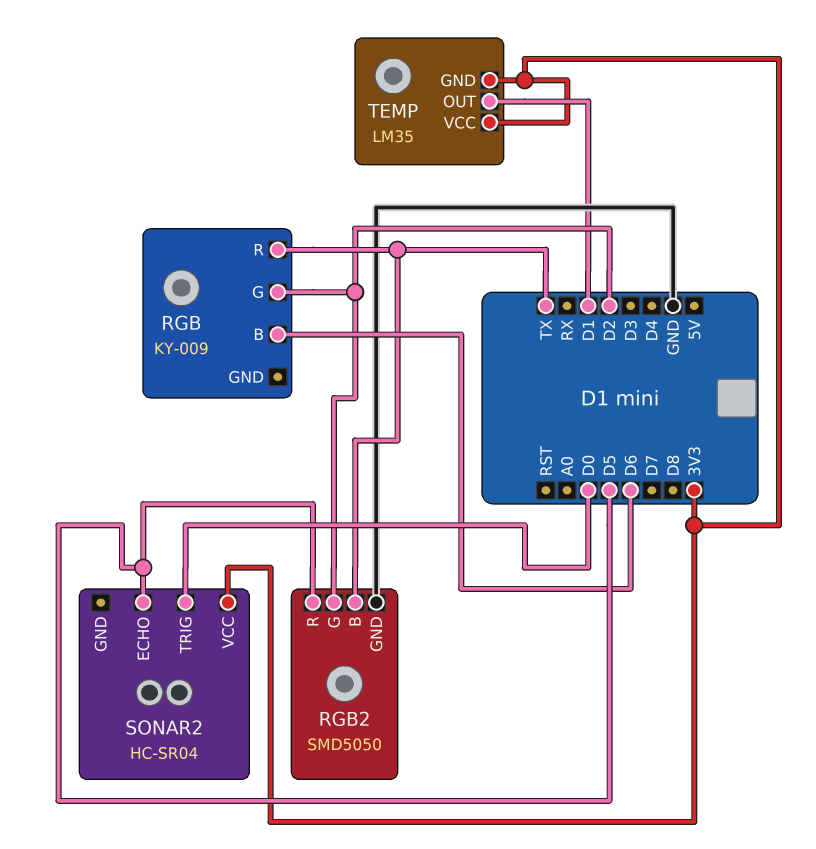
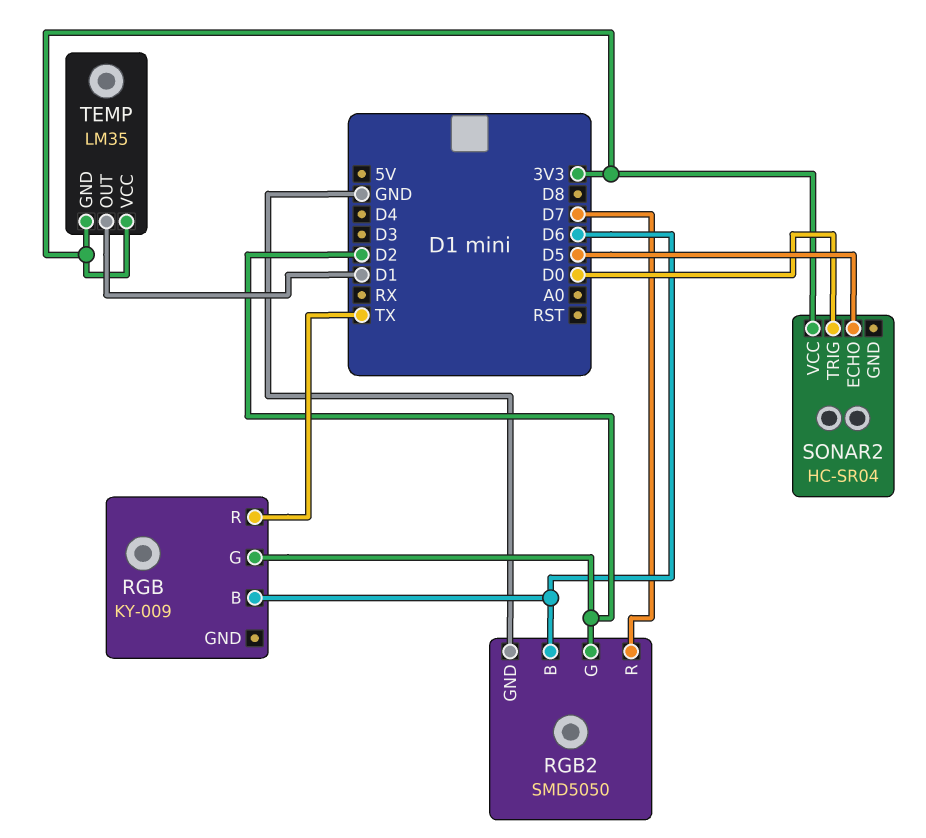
RGB2 pin B: TX -> D6
RGB2 pin R: D5 -> D7

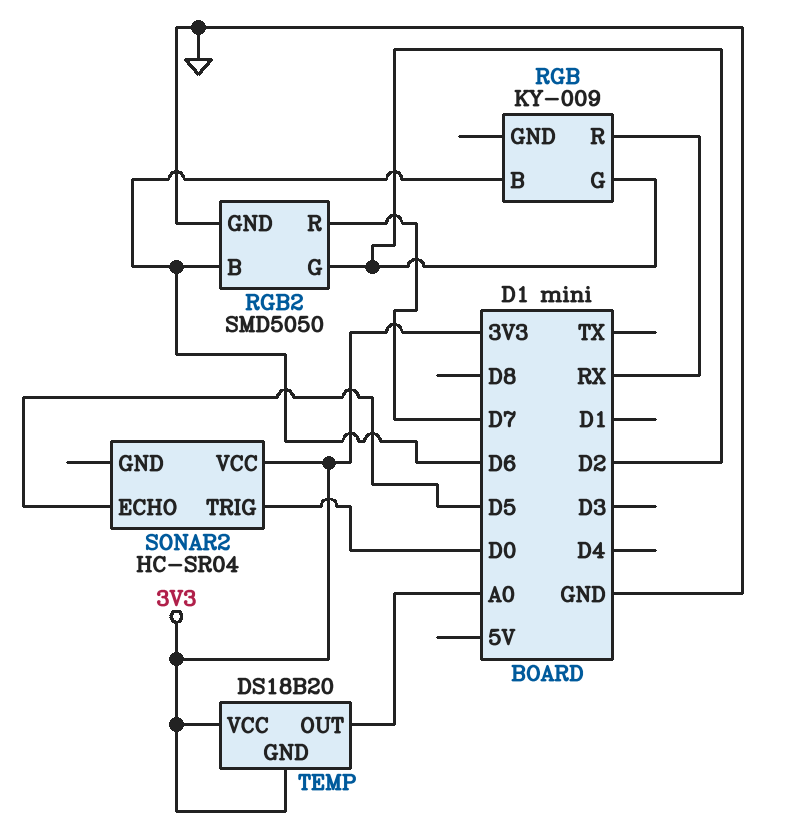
RGB pin R: TX -> RX
TEMP: LM35 -> DS18B20
TEMP pin OUT: D1 -> A0

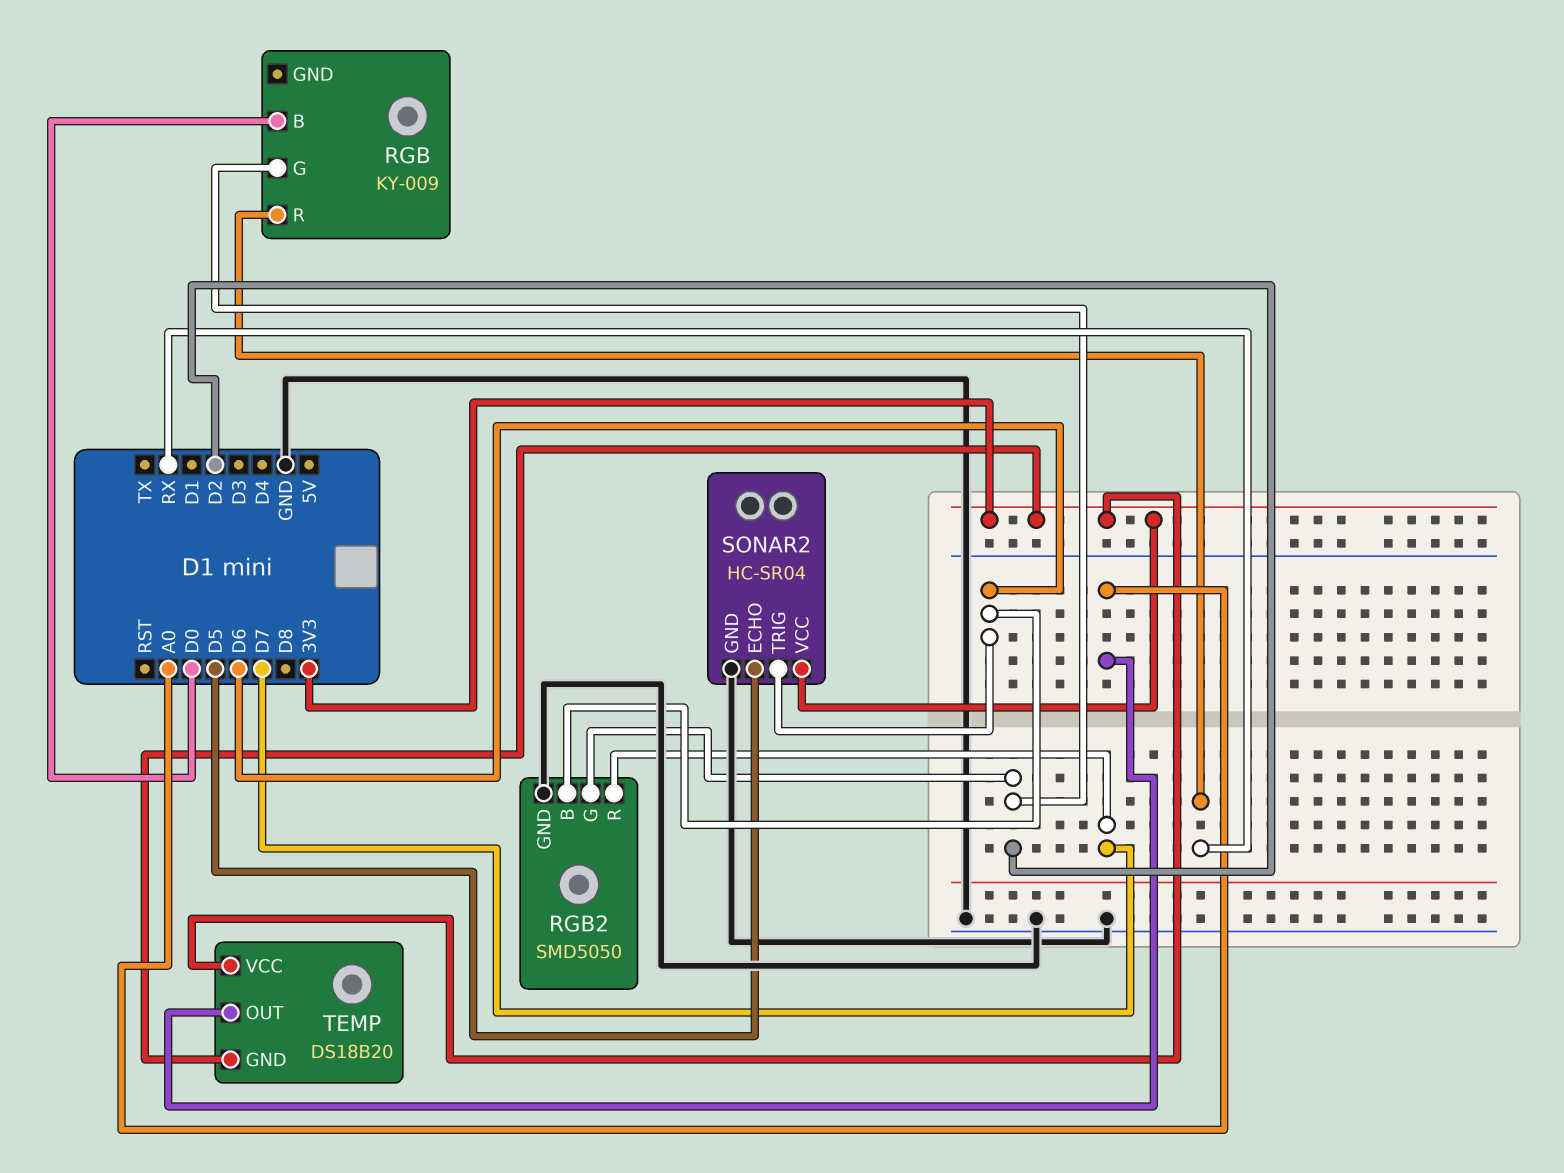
RGB pin B: D6 -> D0
SONAR2 pin GND: none -> GND
SONAR2 pin TRIG: D0 -> D6

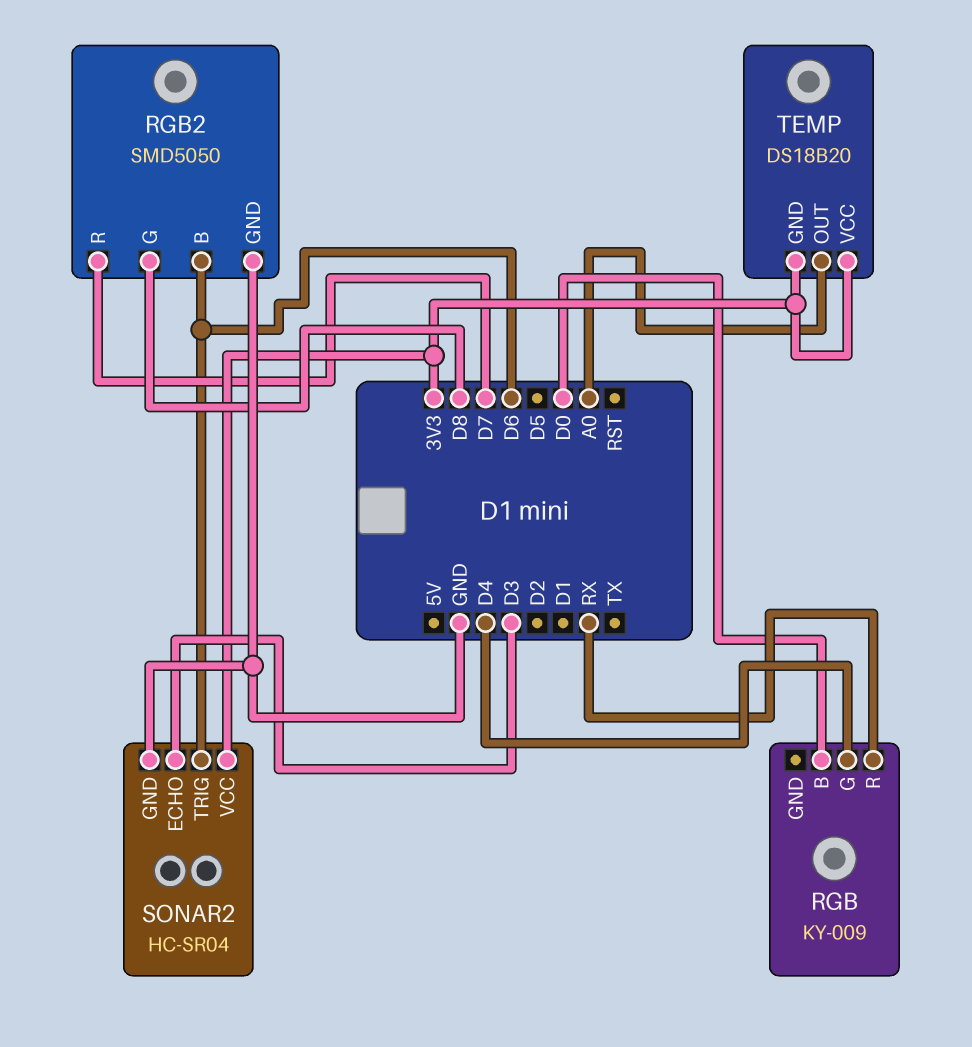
RGB pin G: D2 -> D4
RGB2 pin G: D2 -> D8
SONAR2 pin ECHO: D5 -> D3

